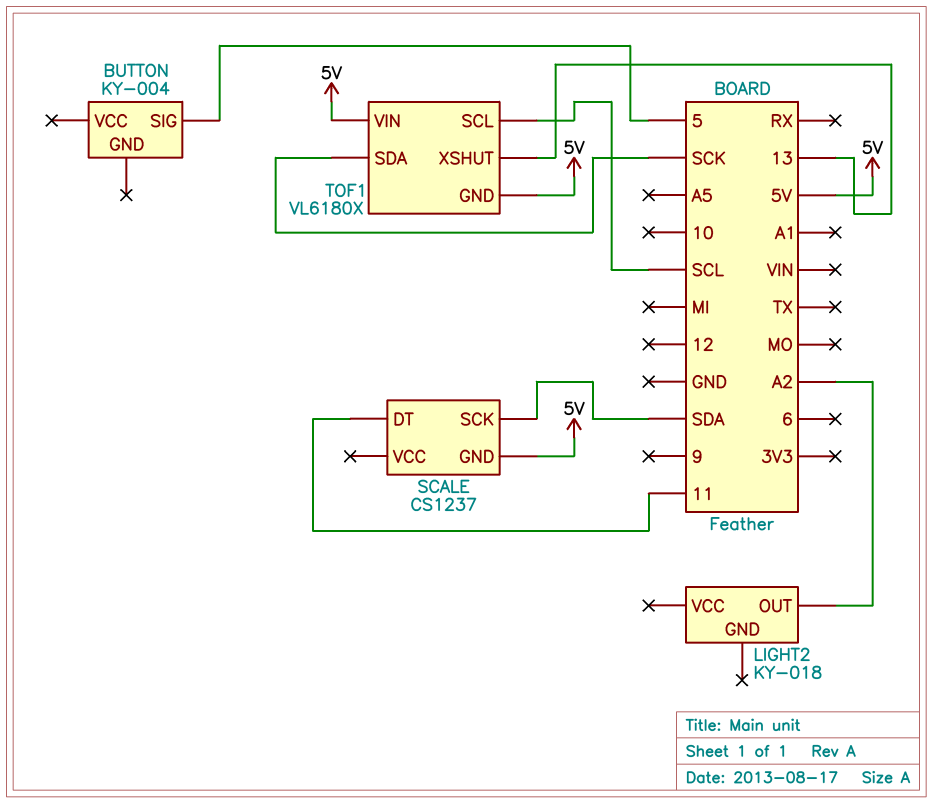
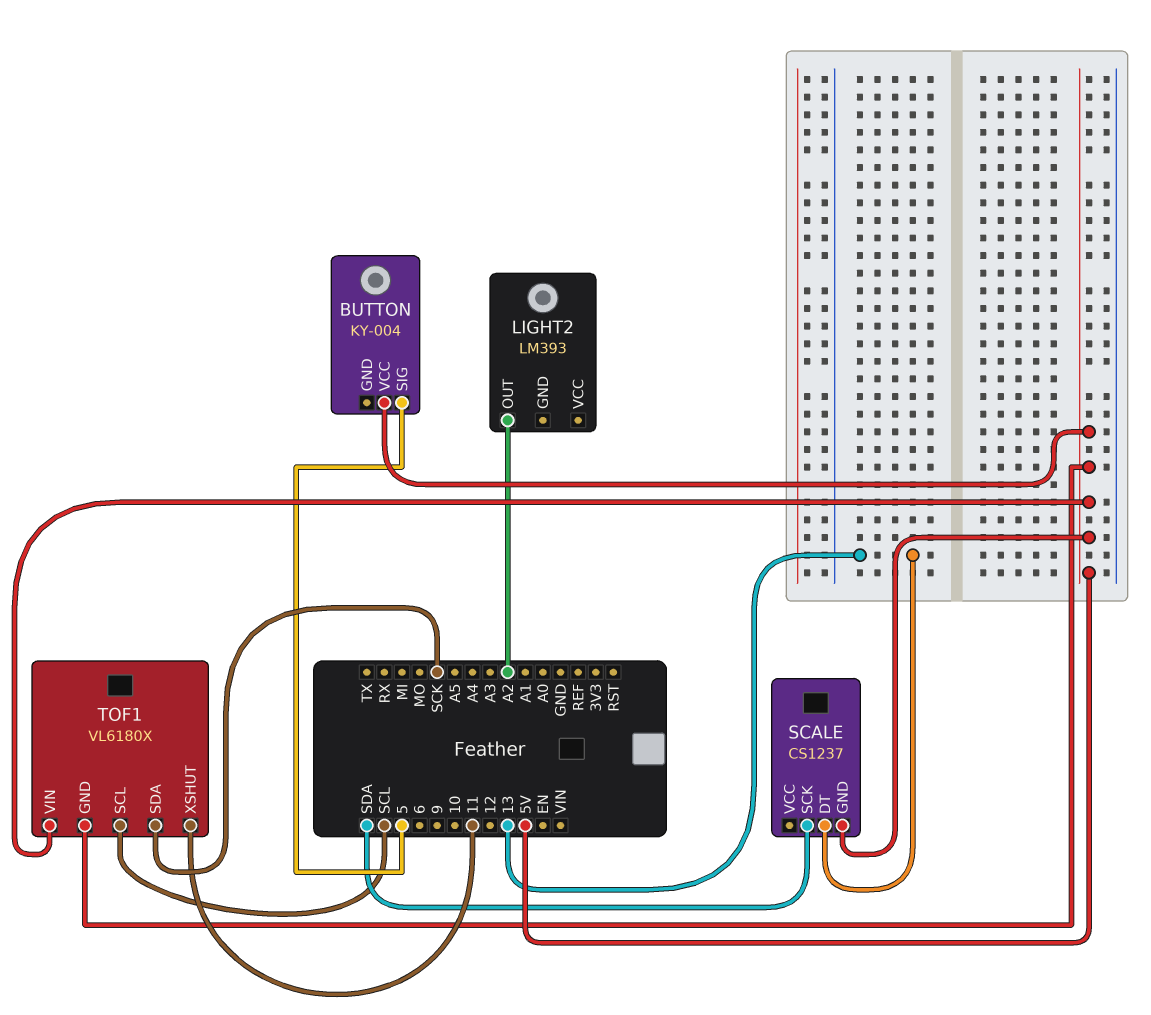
BUTTON pin VCC: none -> 5V
LIGHT2: KY-018 -> LM393
SCALE pin DT: 11 -> 13
TOF1 pin XSHUT: 13 -> 11

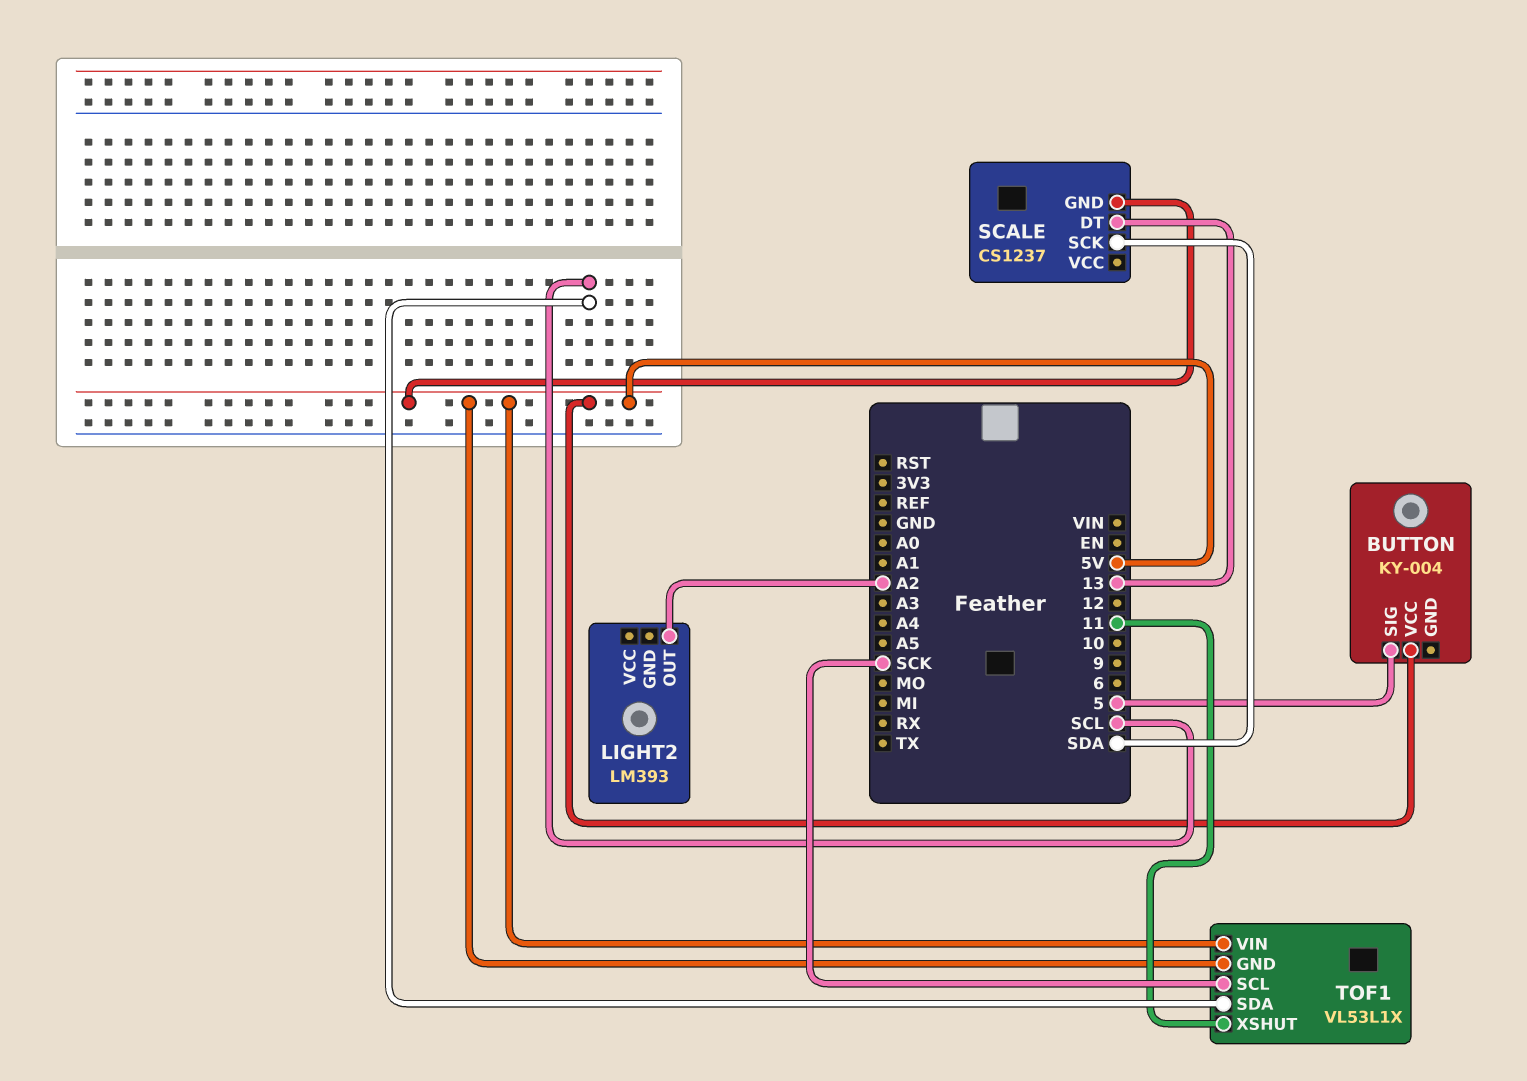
TOF1: VL6180X -> VL53L1X
TOF1 pin SCL: SCL -> SCK
TOF1 pin SDA: SCK -> SCL

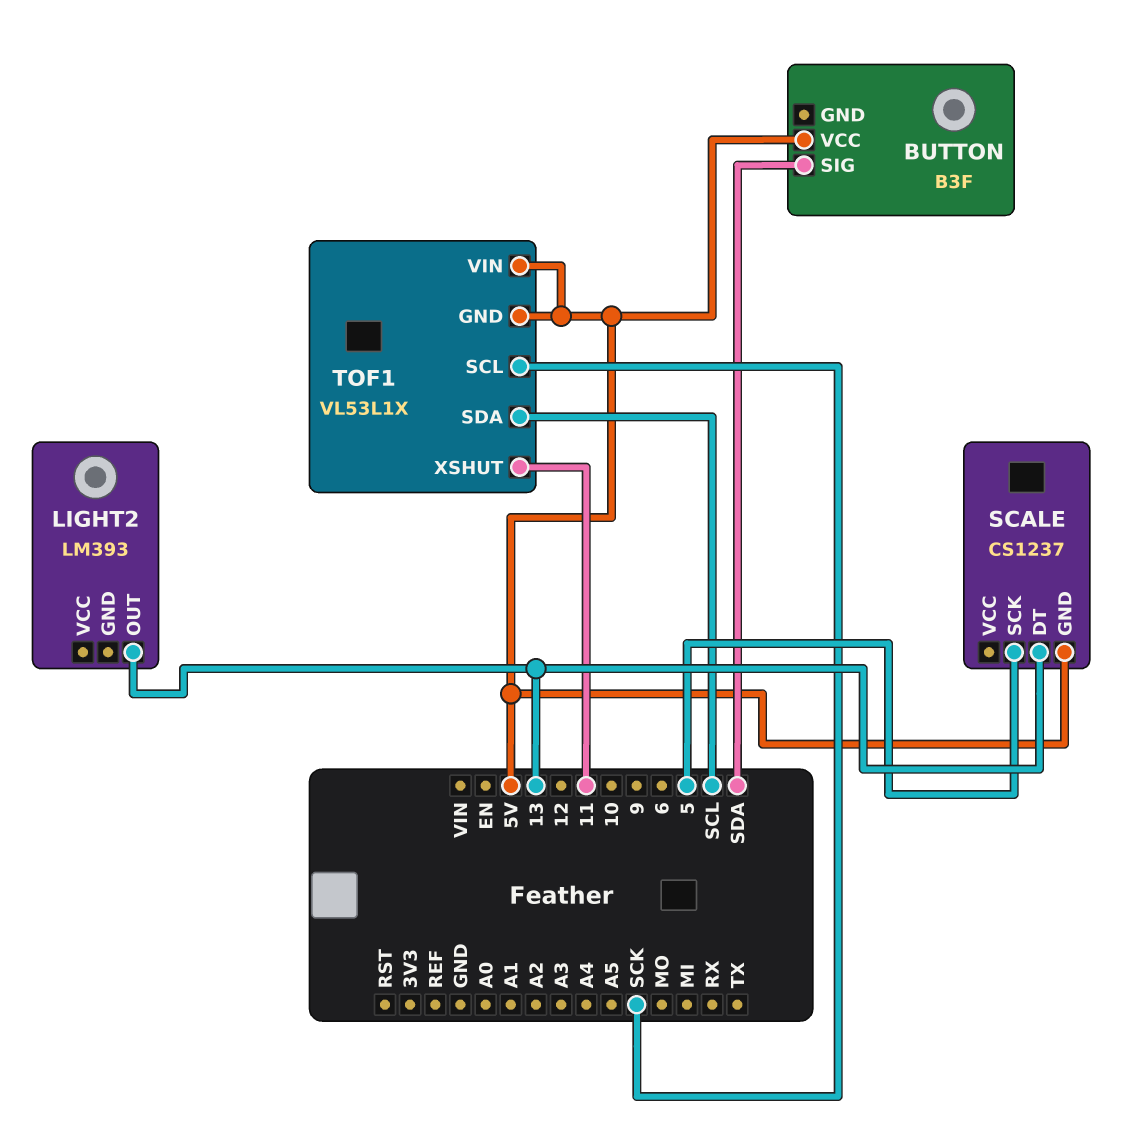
BUTTON: KY-004 -> B3F
BUTTON pin SIG: 5 -> SDA
LIGHT2 pin OUT: A2 -> 13
SCALE pin SCK: SDA -> 5

